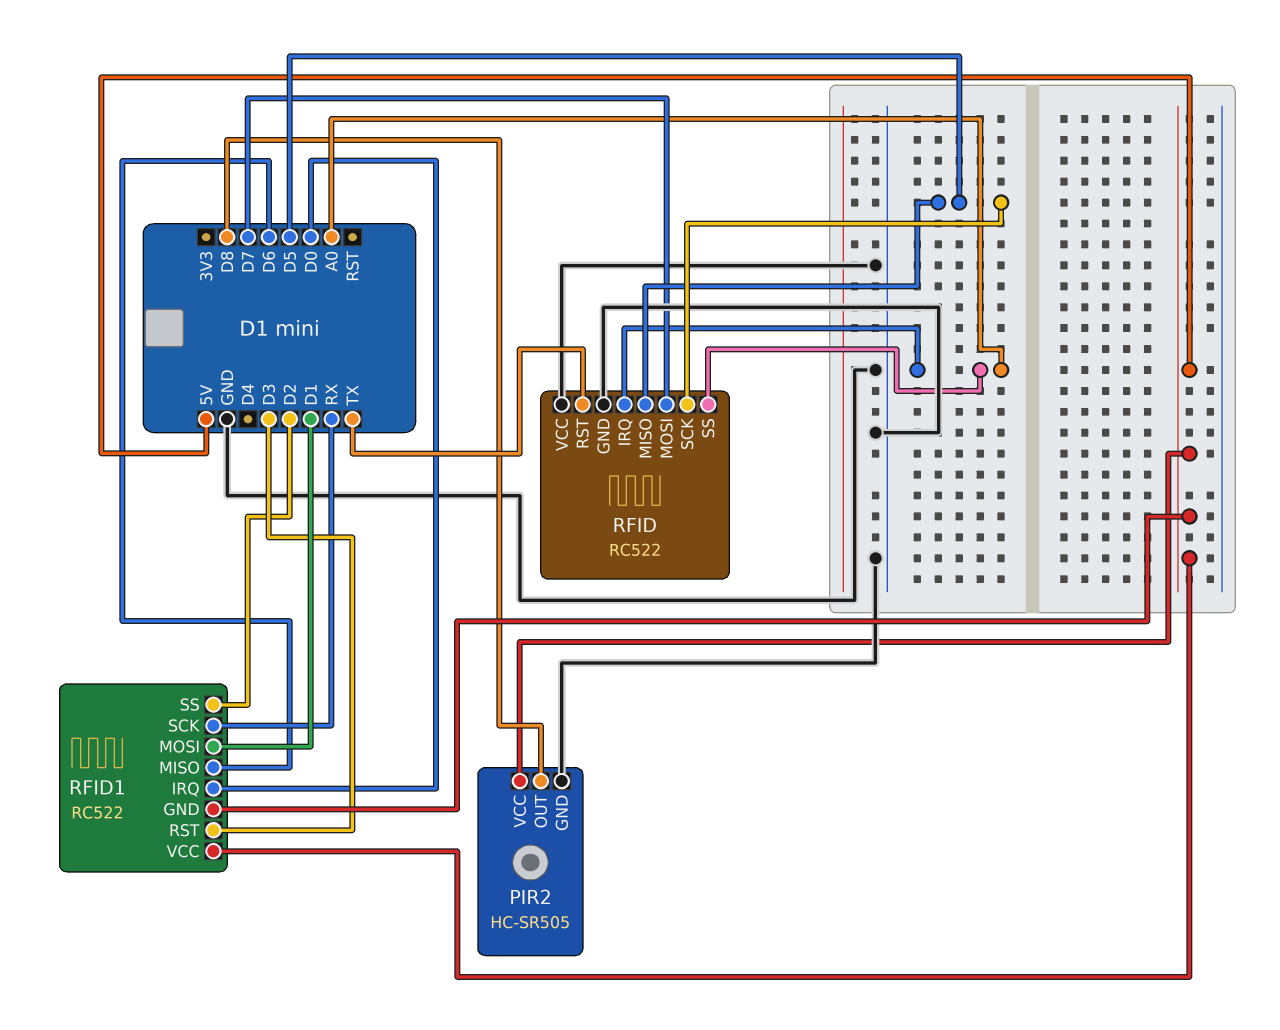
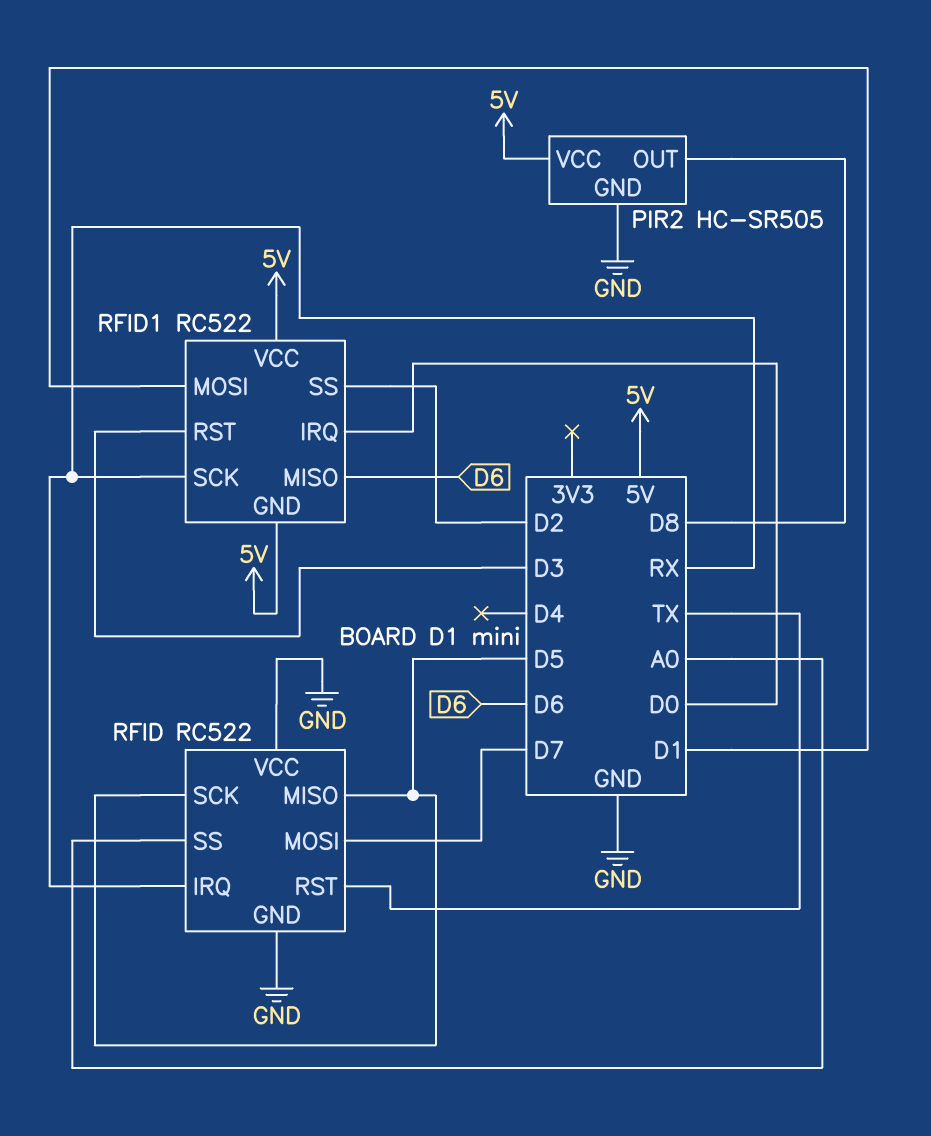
RFID pin IRQ: A0 -> RX

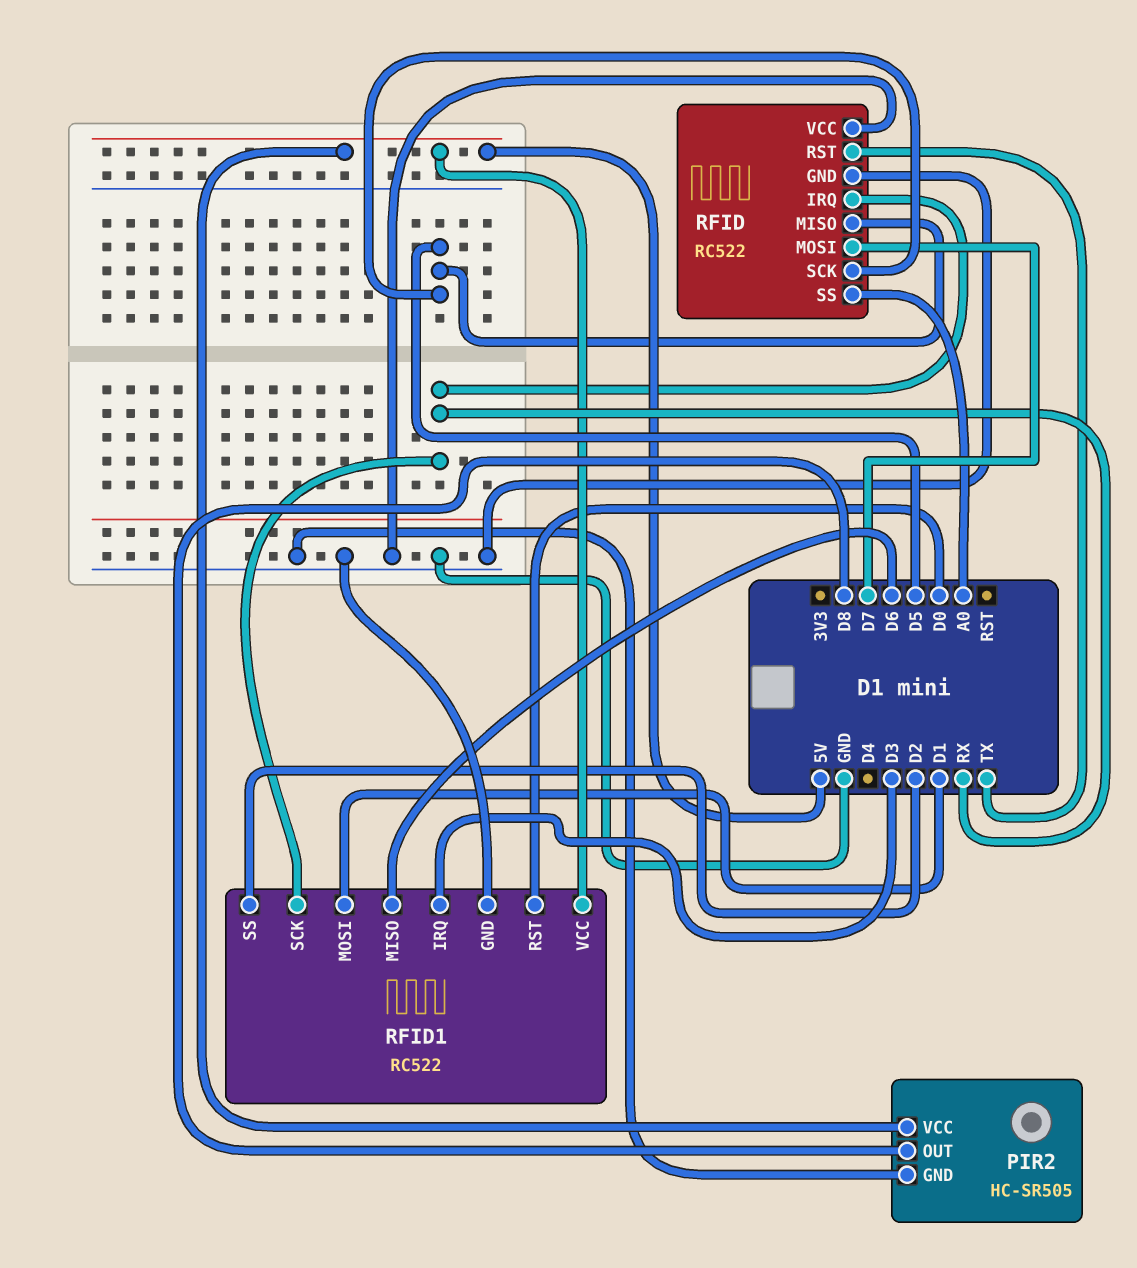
RFID1 pin GND: 5V -> GND
RFID1 pin IRQ: D0 -> D3
RFID1 pin RST: D3 -> D0

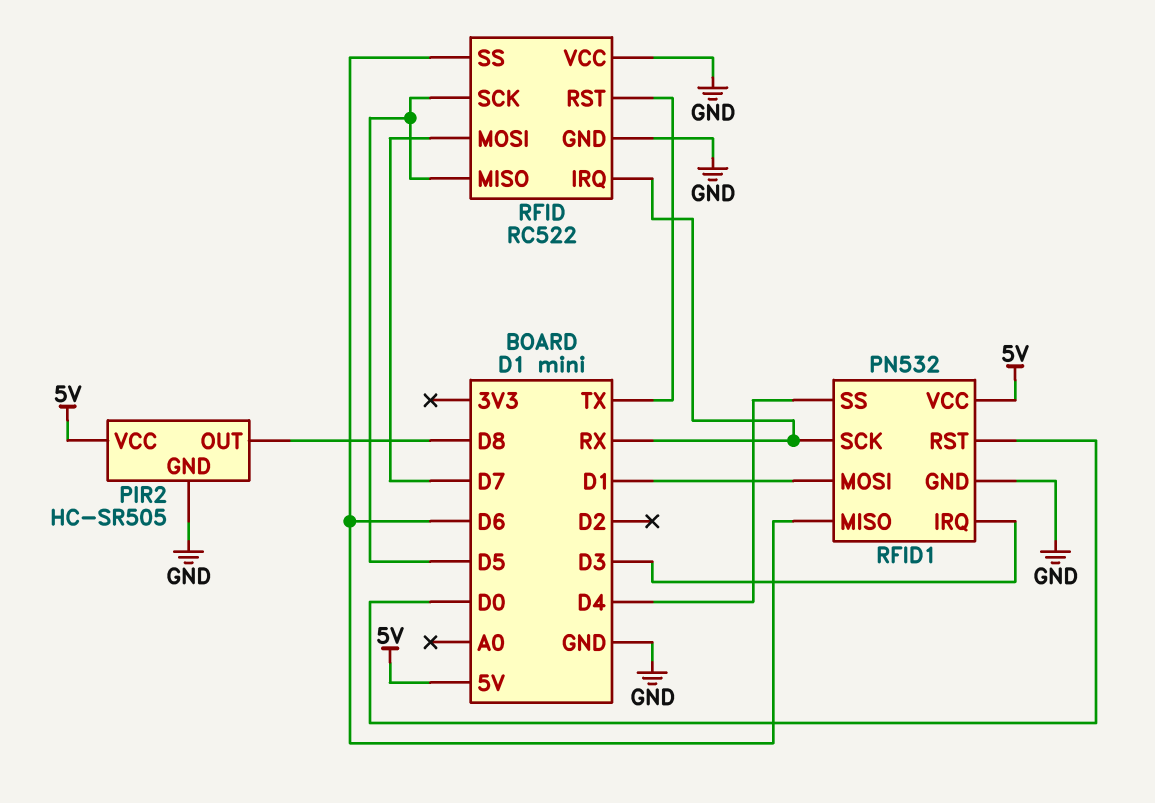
RFID pin SS: A0 -> D6
RFID1: RC522 -> PN532
RFID1 pin SS: D2 -> D4

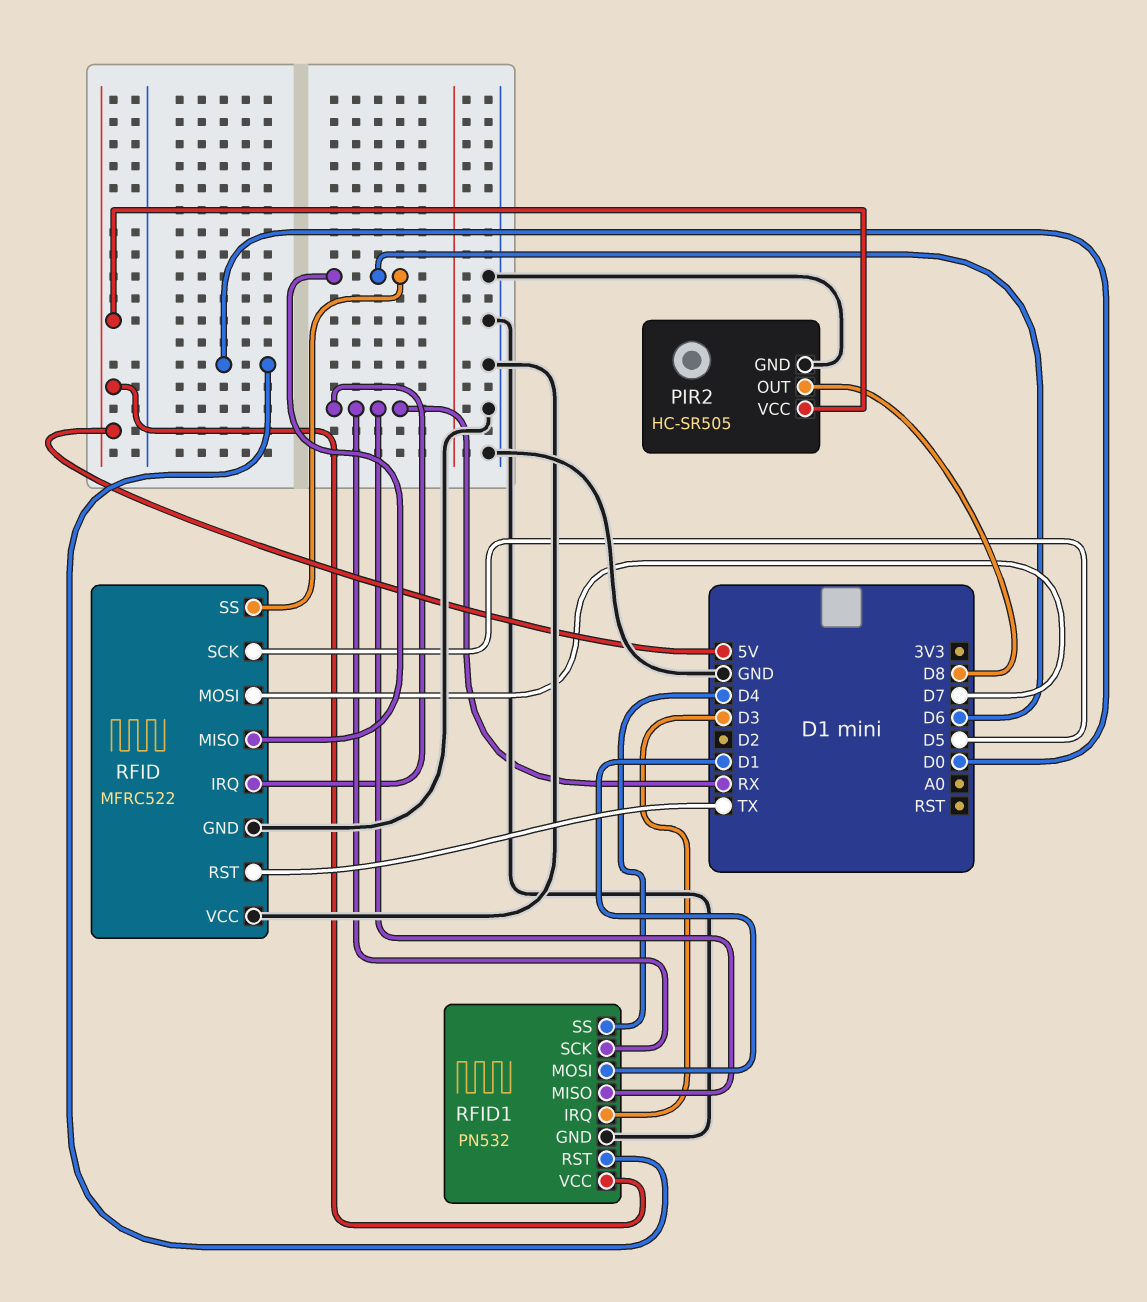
RFID: RC522 -> MFRC522
RFID pin MISO: D5 -> D6
RFID1 pin MISO: D6 -> RX

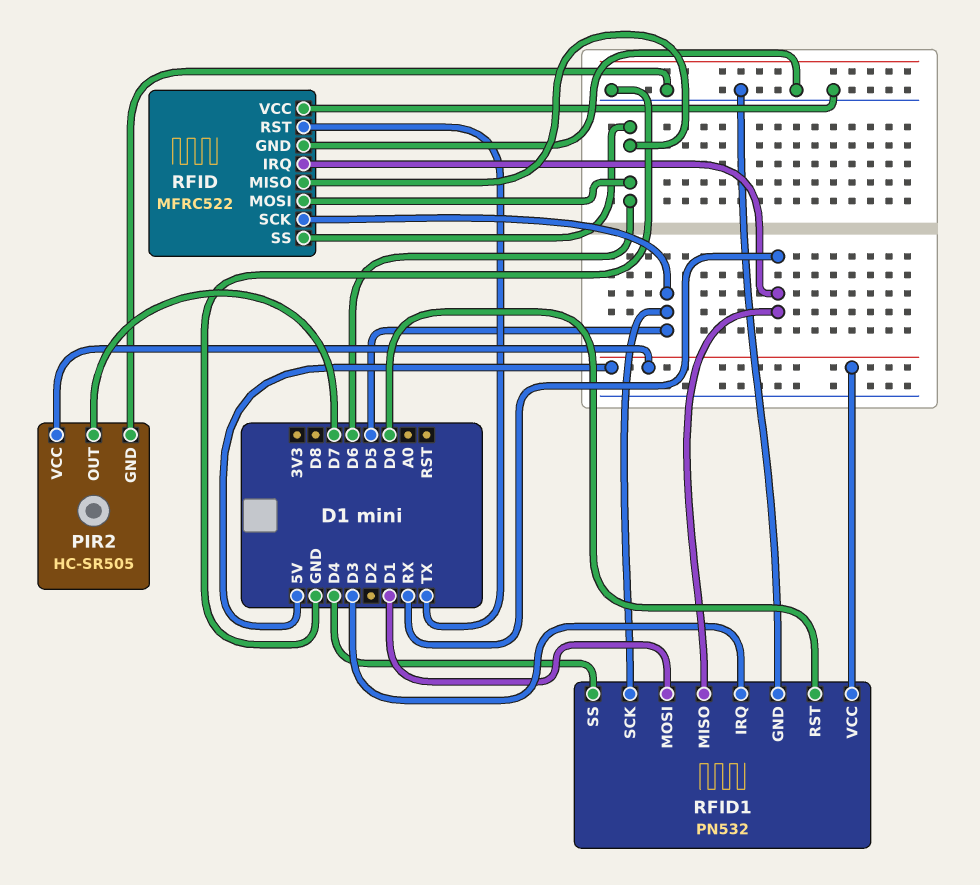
PIR2 pin OUT: D8 -> D7
RFID pin MOSI: D7 -> D6
RFID1 pin SCK: RX -> D5

